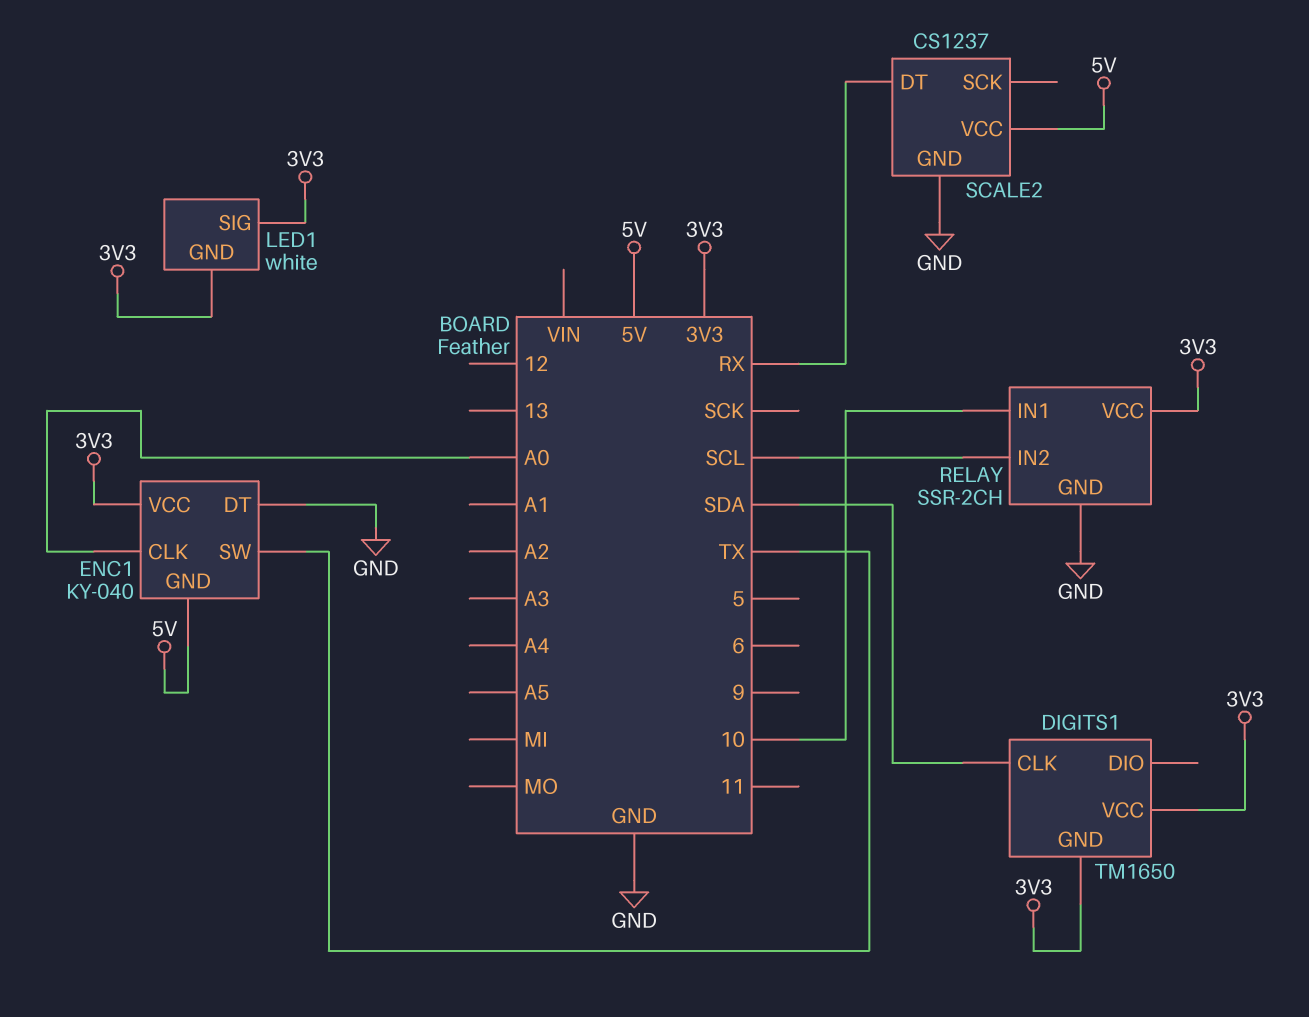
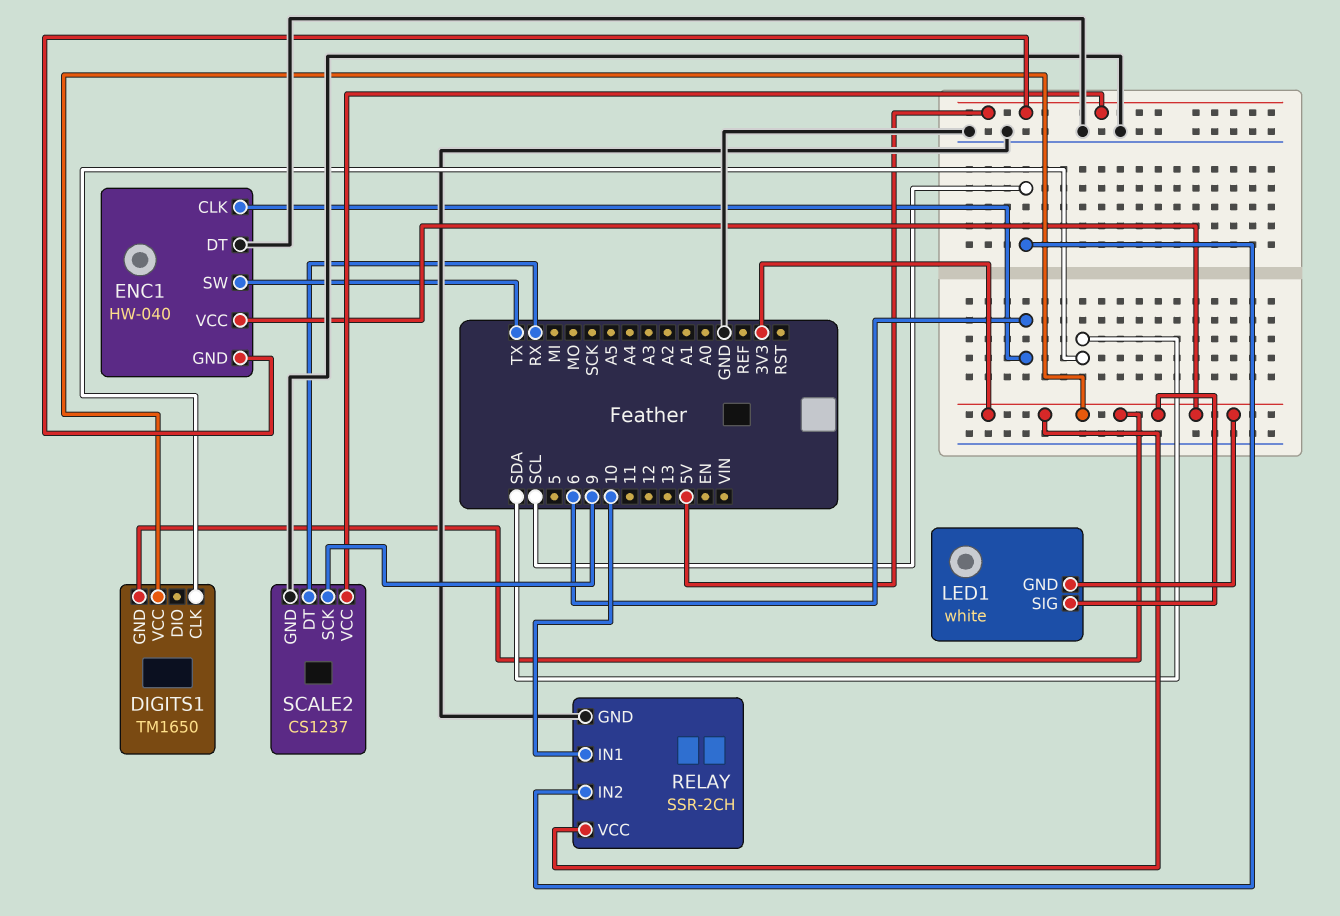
ENC1: KY-040 -> HW-040
ENC1 pin CLK: A0 -> 6
SCALE2 pin SCK: none -> 9

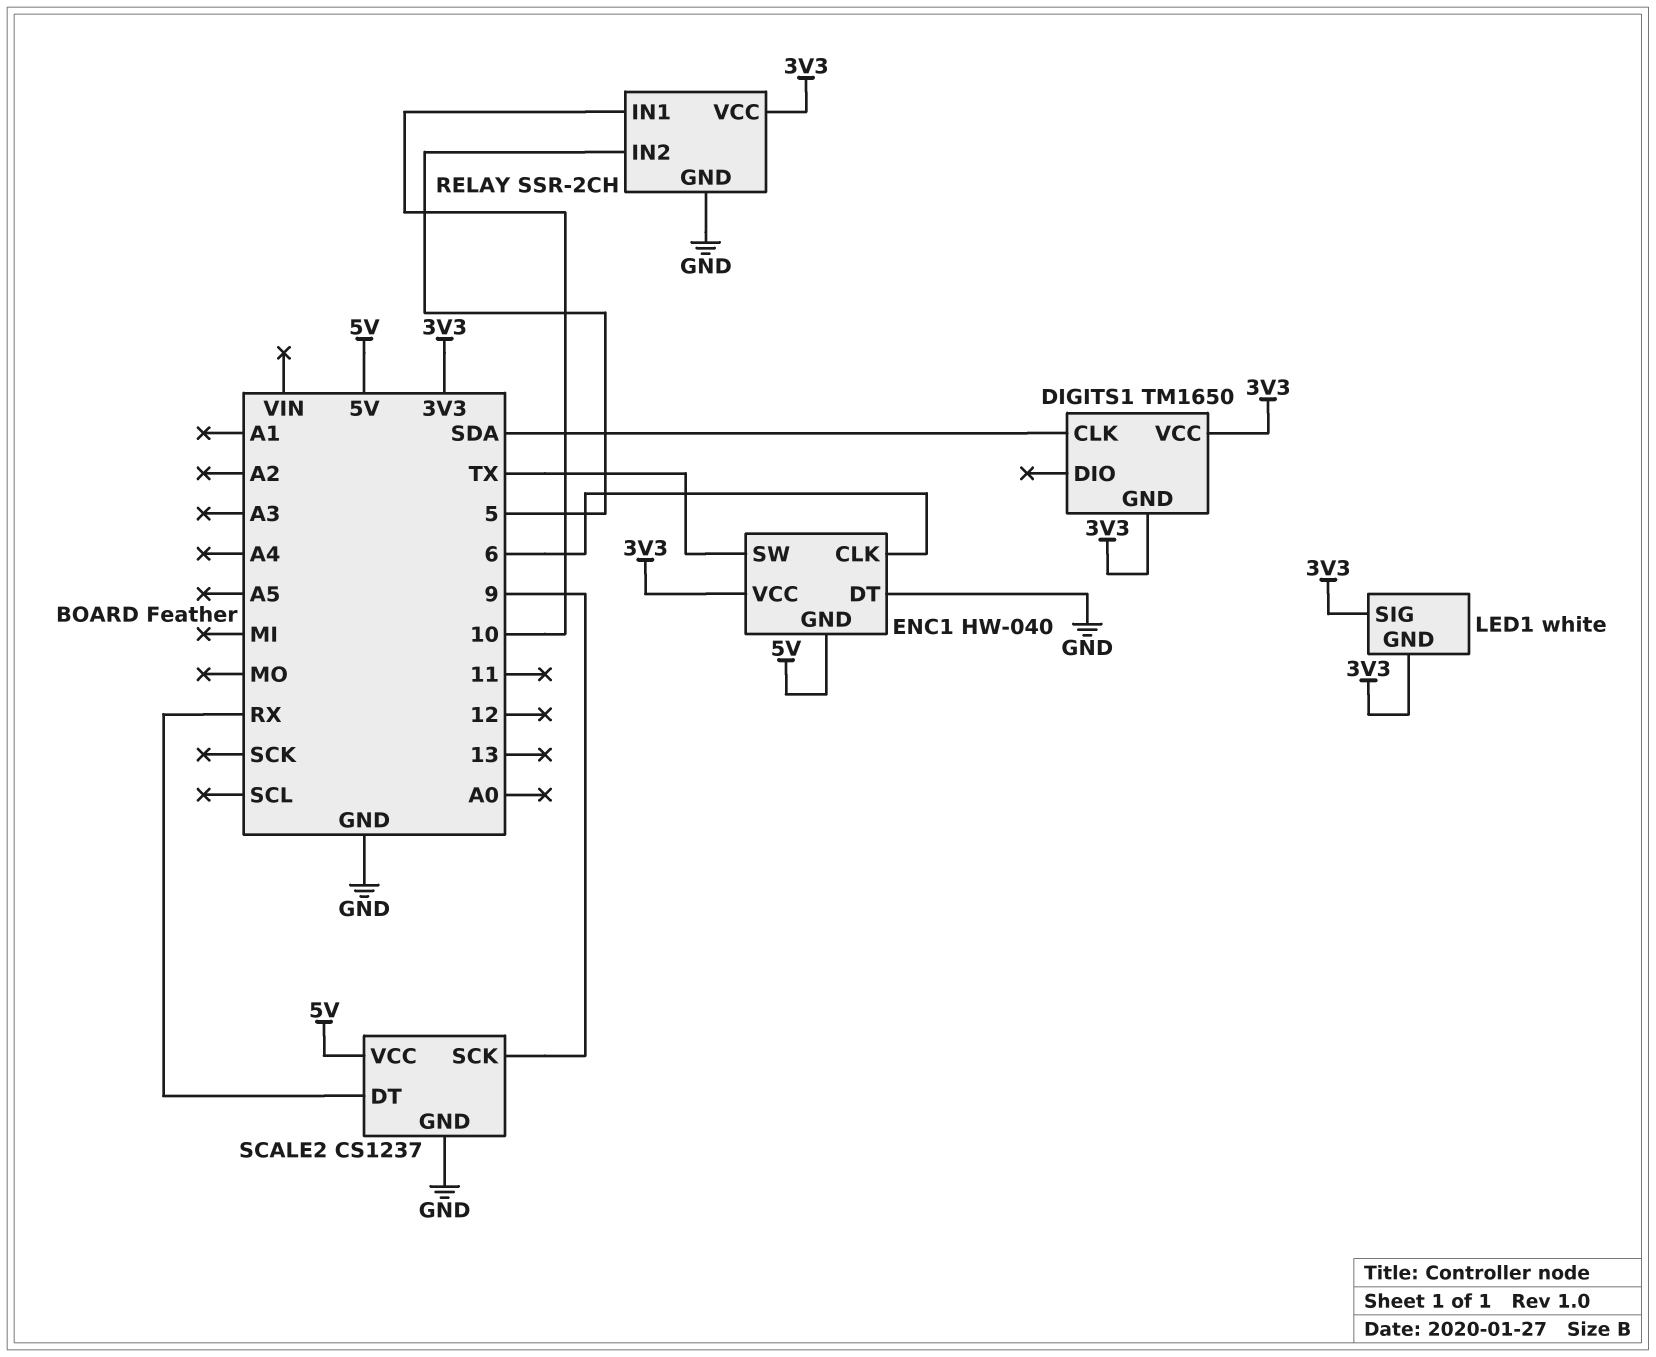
RELAY pin IN2: SCL -> 5

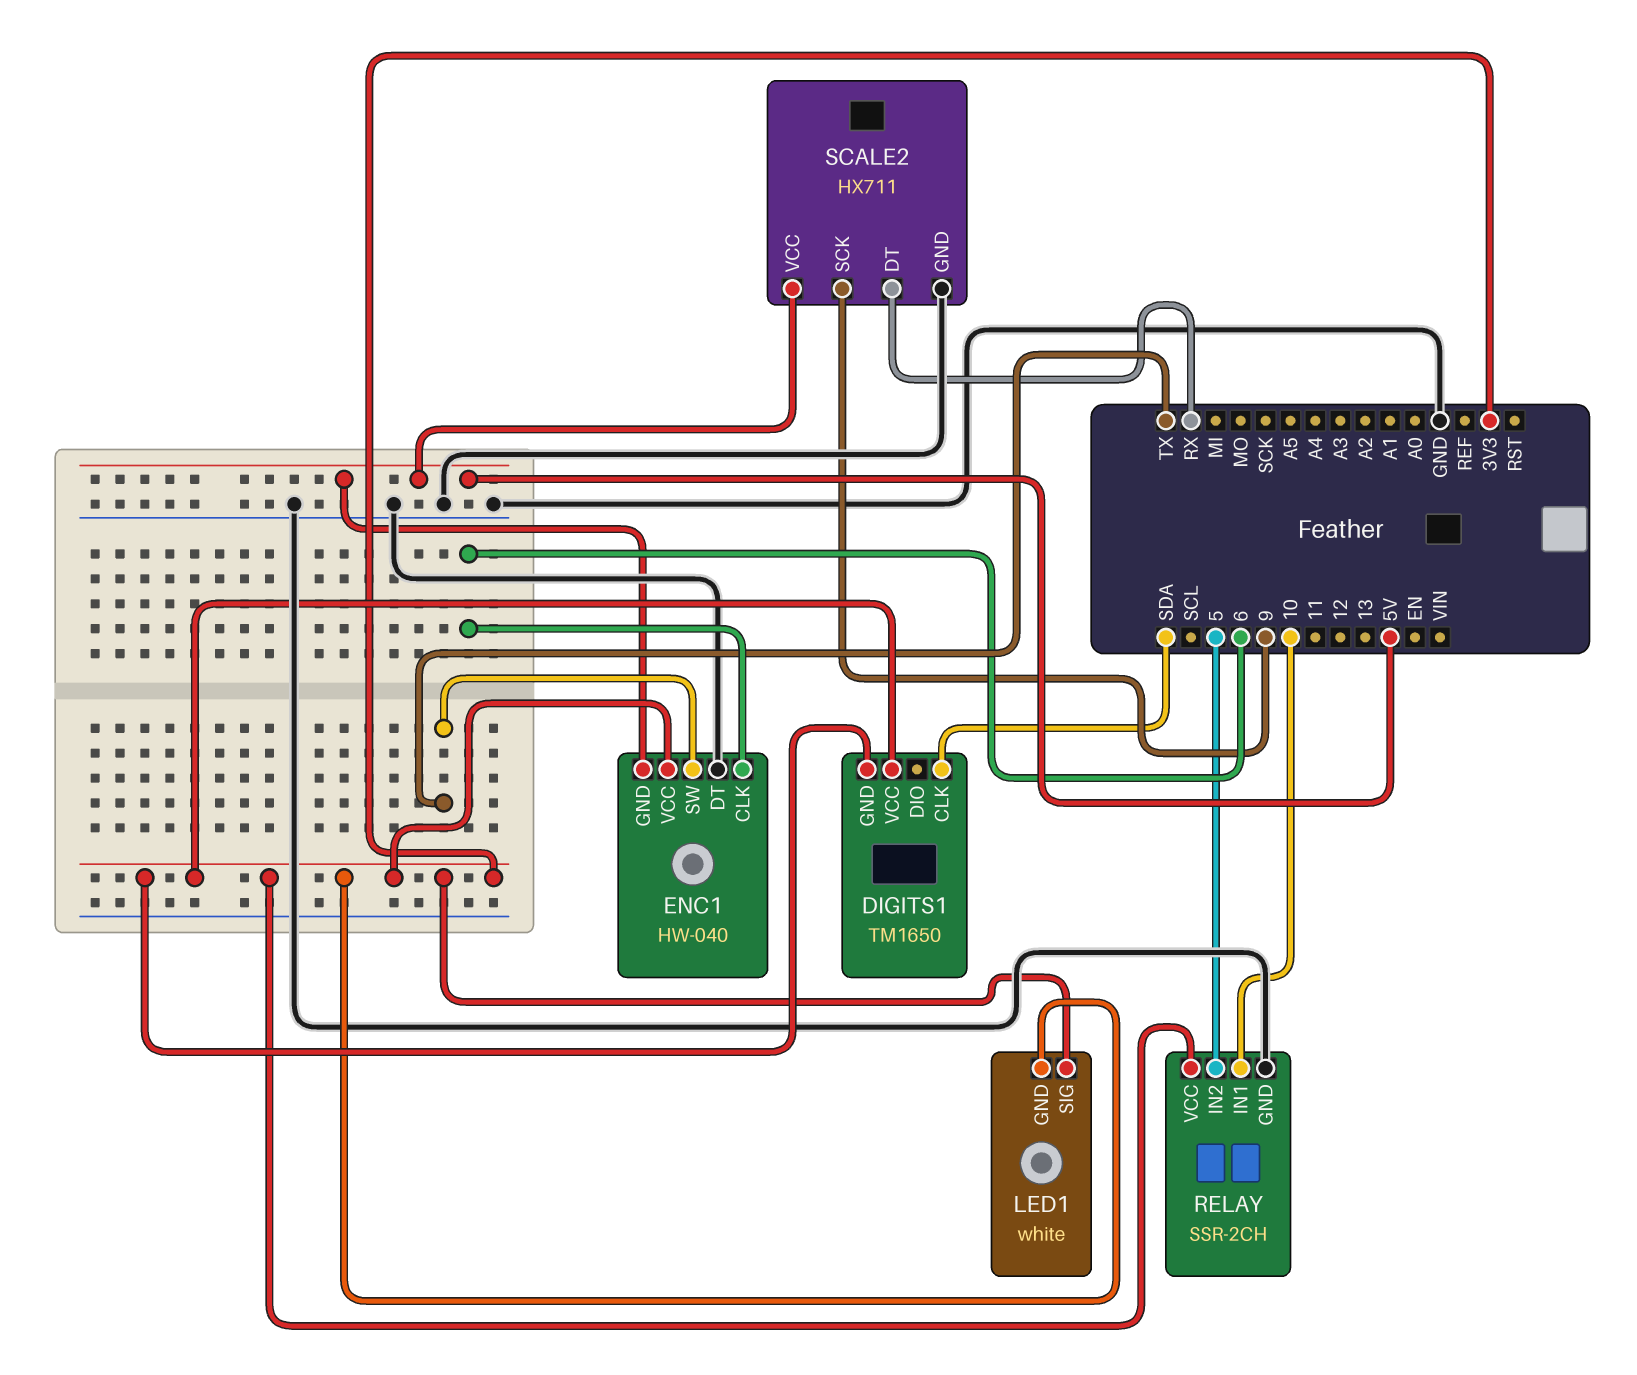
SCALE2: CS1237 -> HX711

